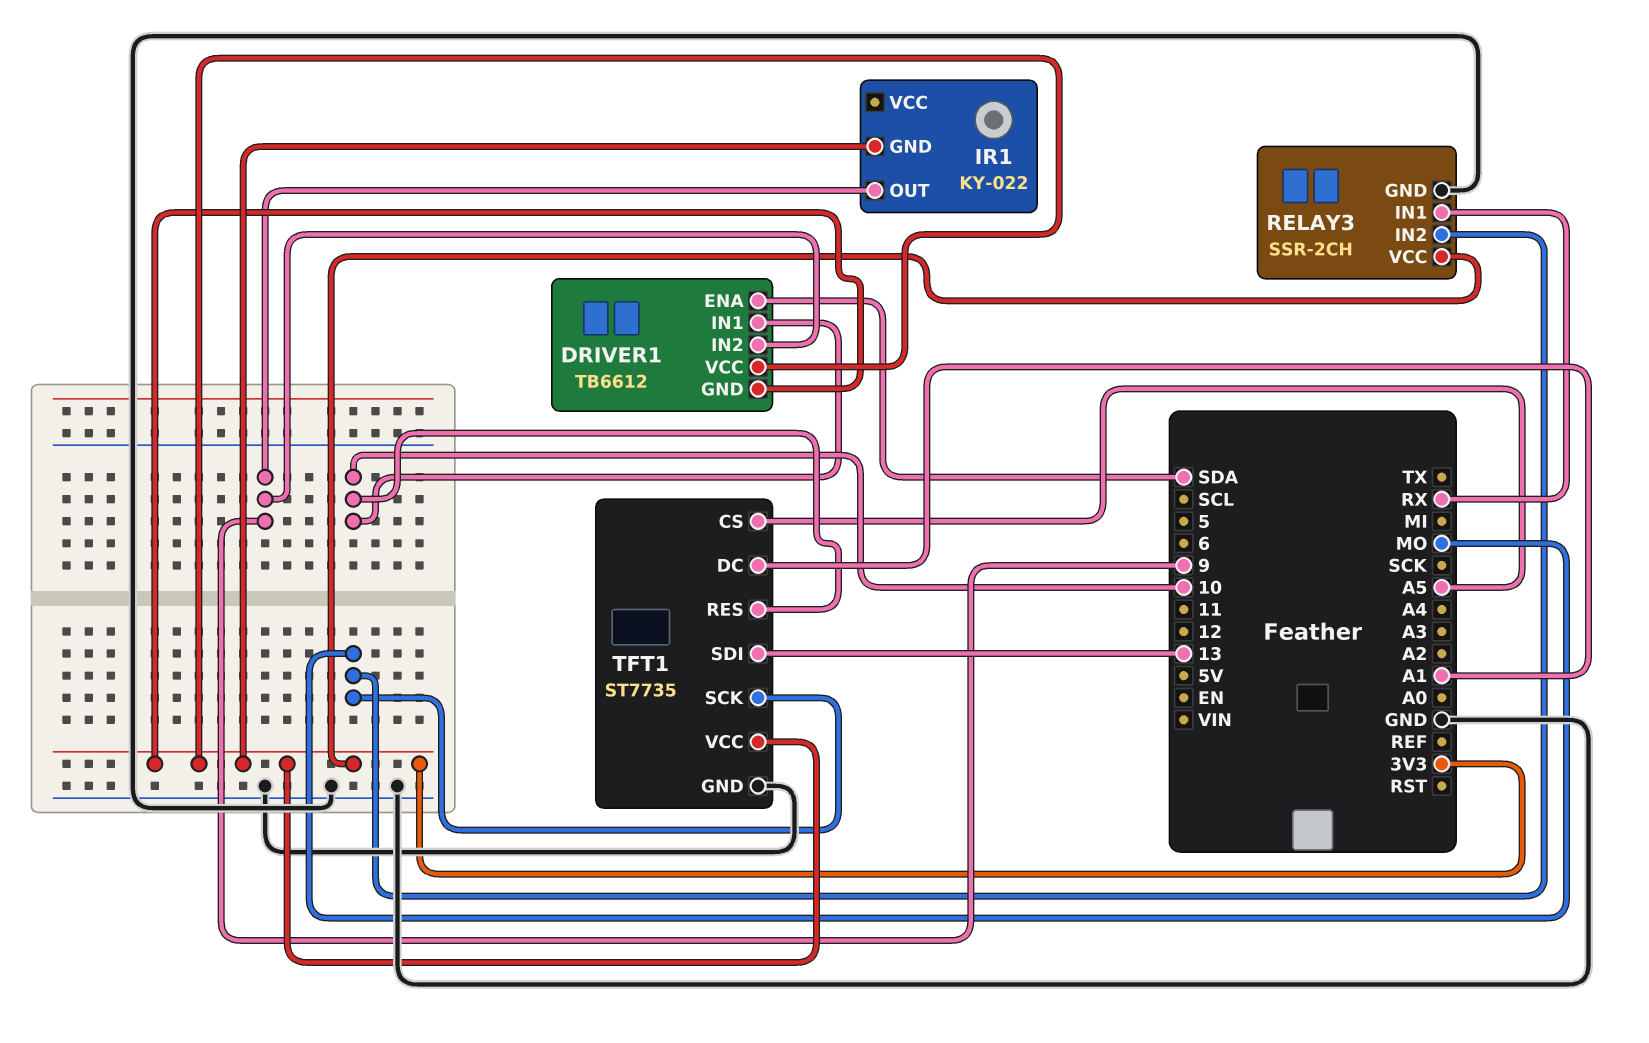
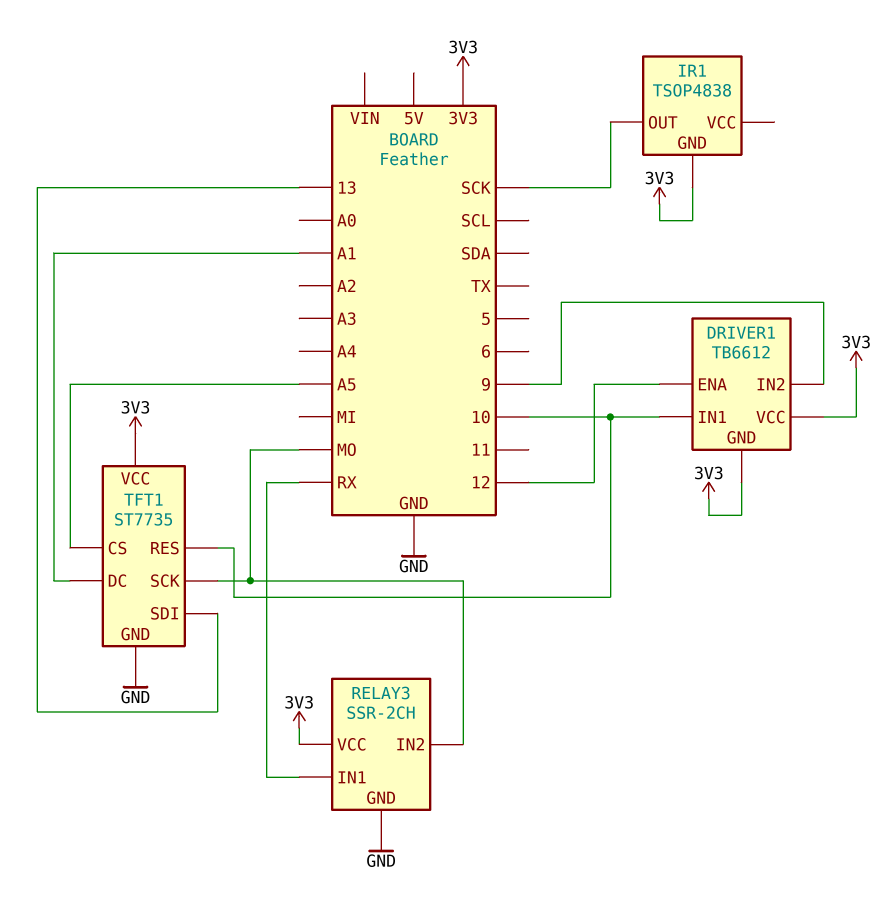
DRIVER1 pin ENA: SDA -> 12
IR1: KY-022 -> TSOP4838
IR1 pin OUT: 9 -> SCK

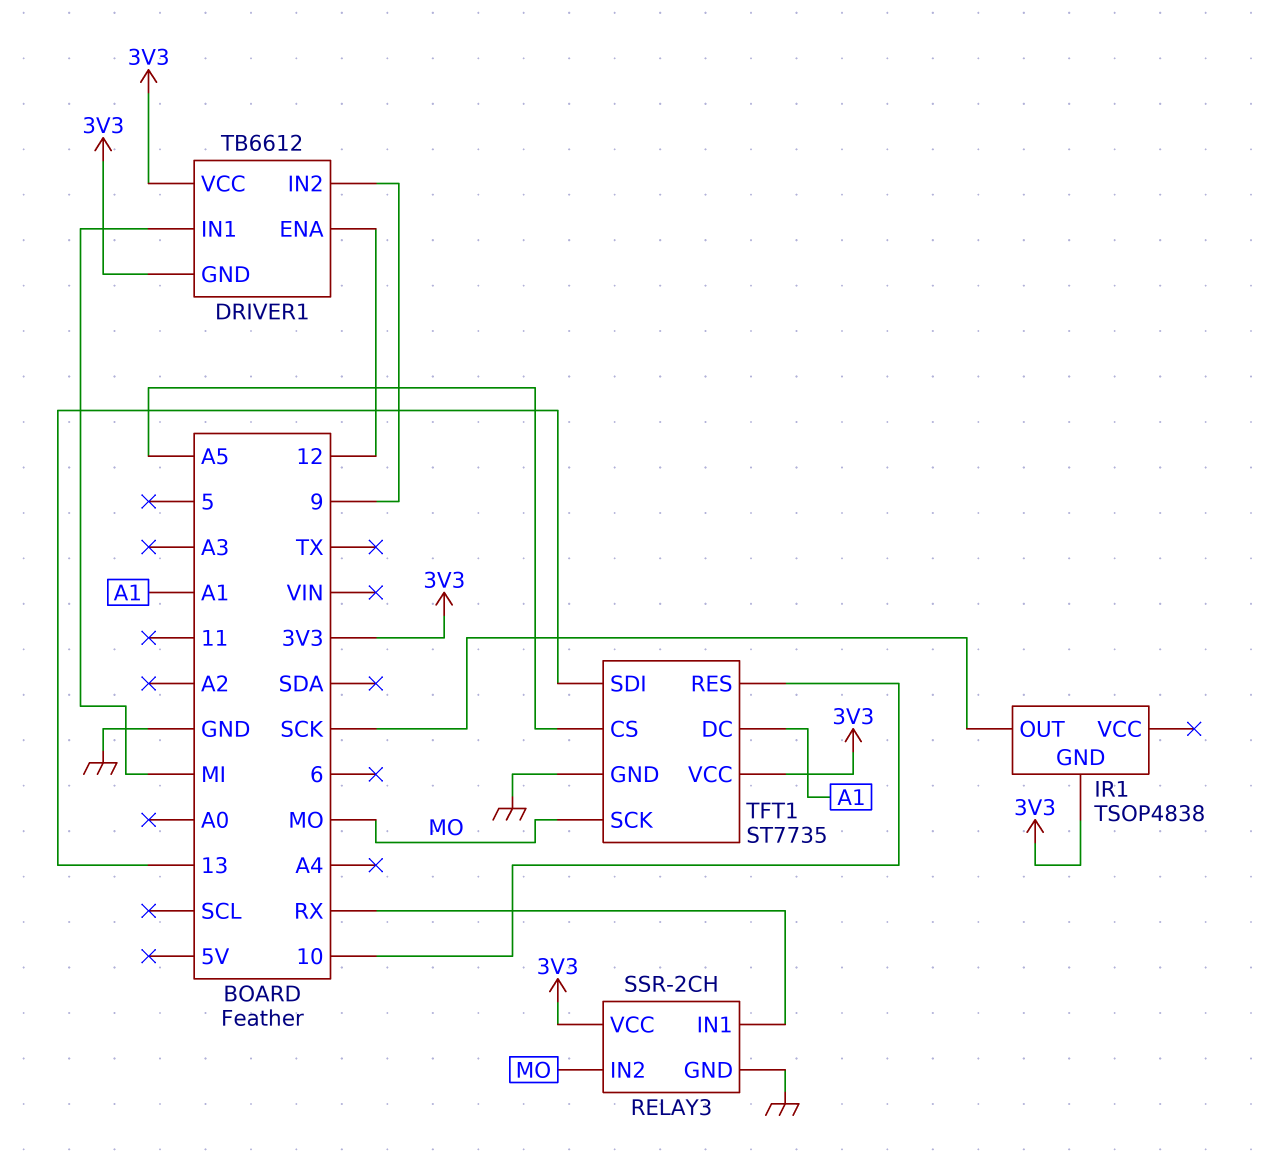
DRIVER1 pin IN1: 10 -> MI

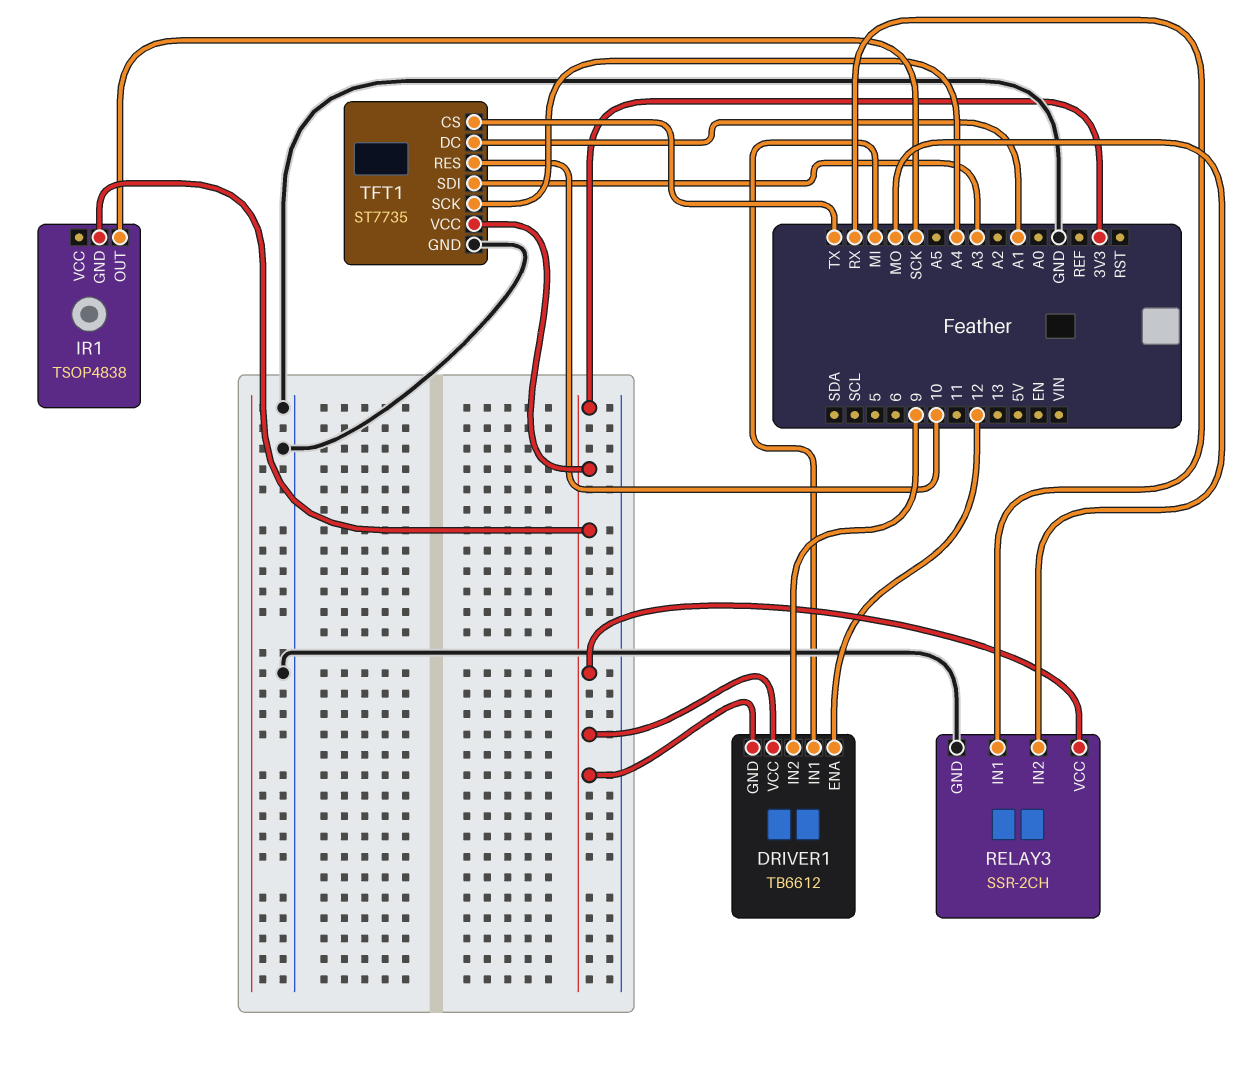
TFT1 pin CS: A5 -> TX
TFT1 pin SCK: MO -> A4
TFT1 pin SDI: 13 -> A3

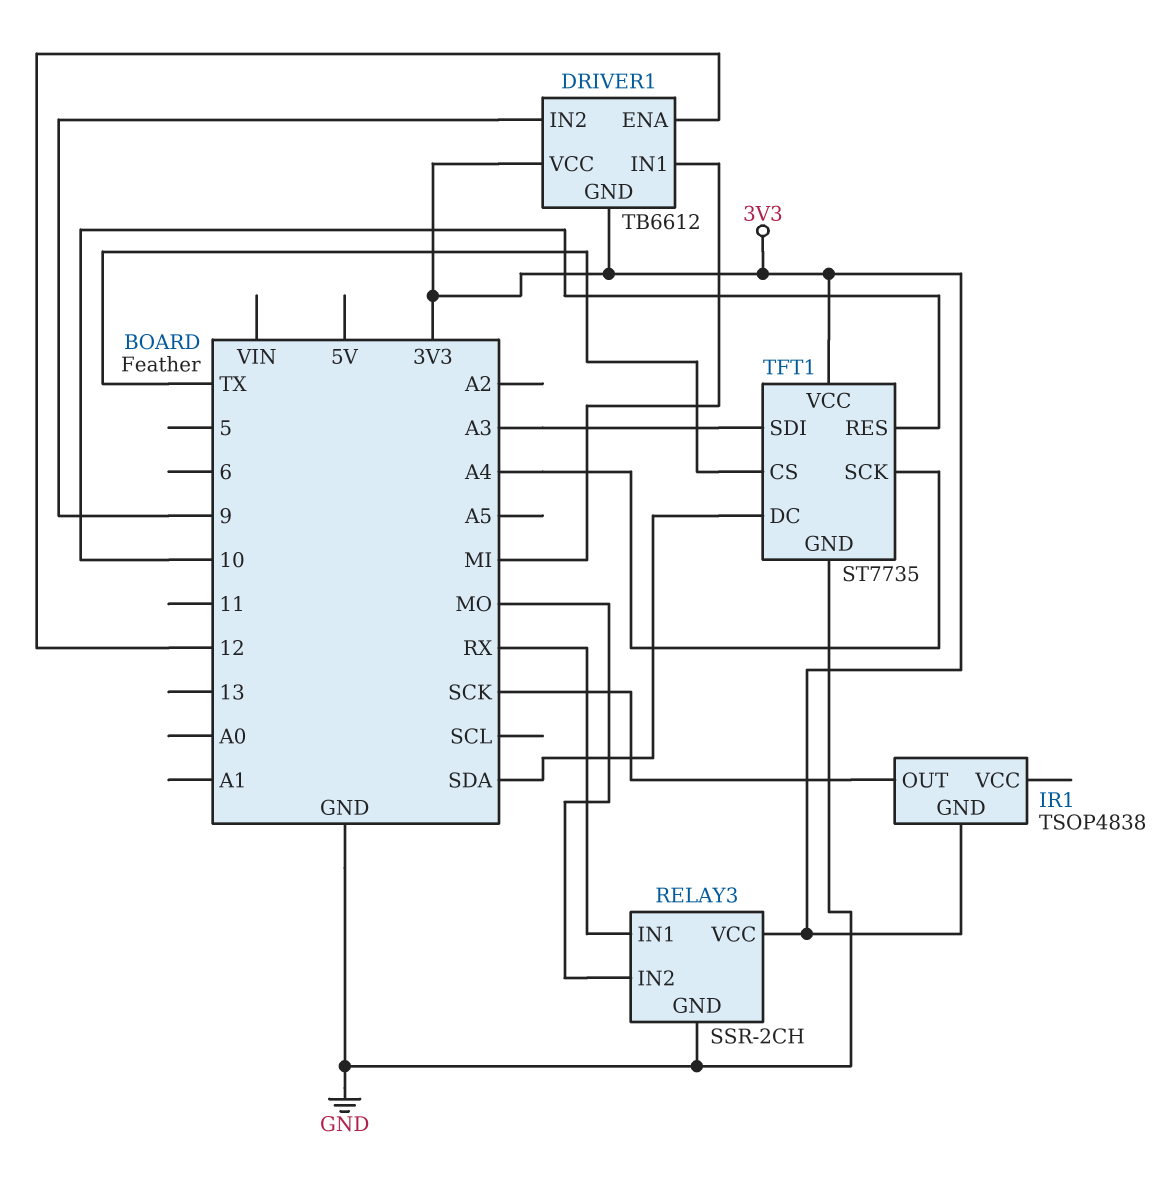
TFT1 pin DC: A1 -> SDA

